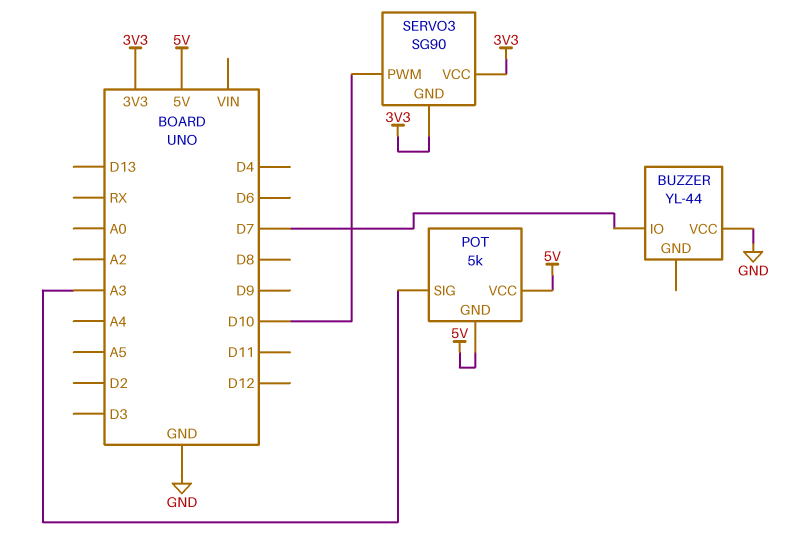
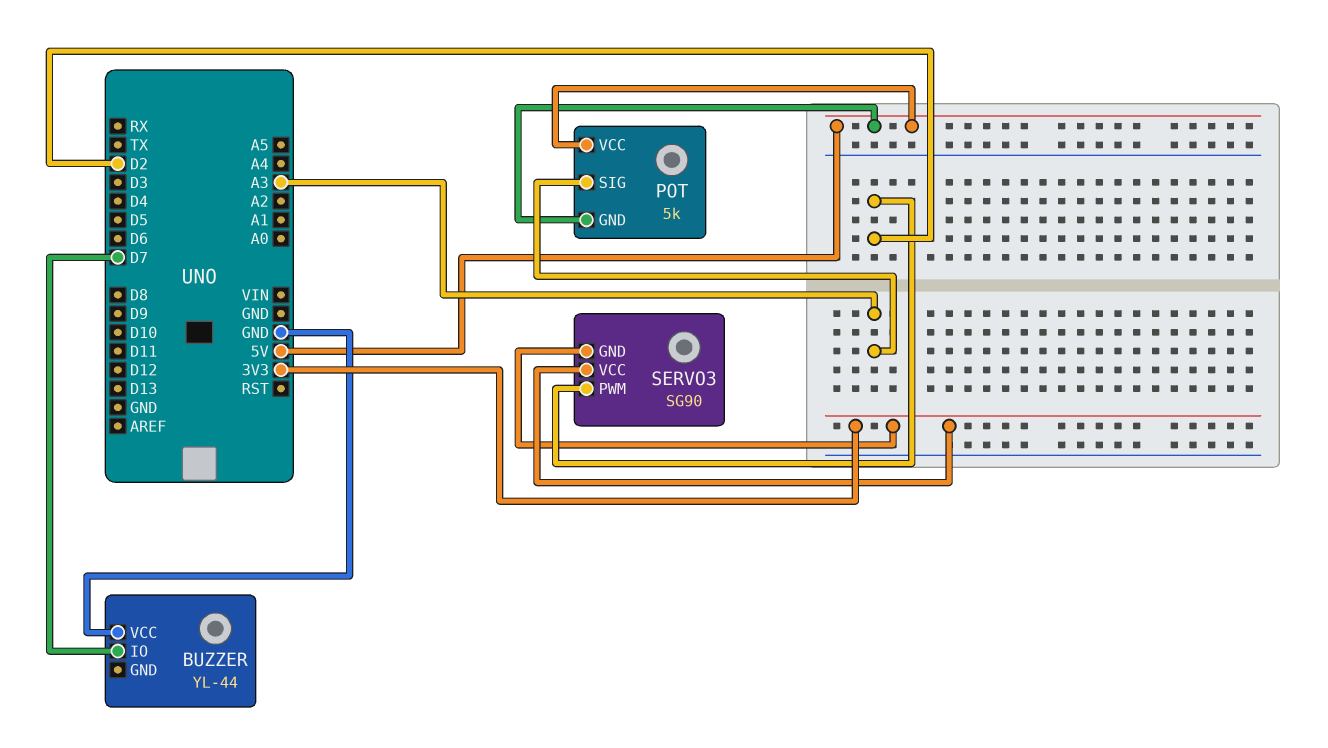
SERVO3 pin PWM: D10 -> D2

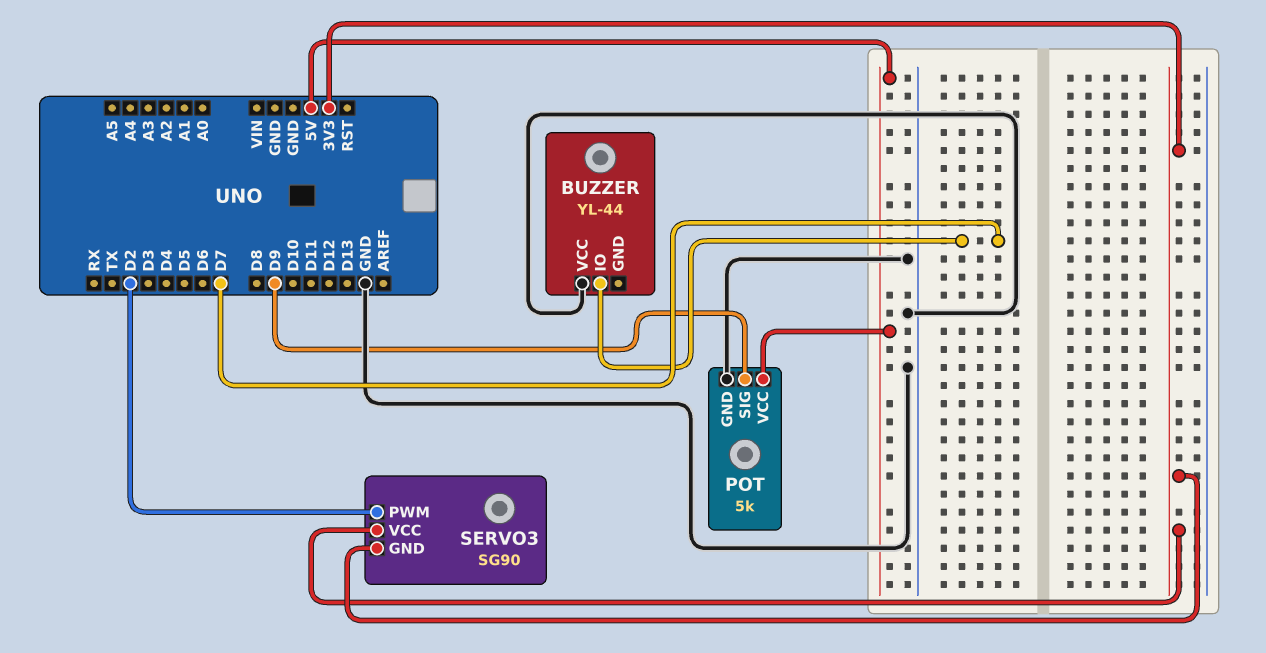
POT pin GND: 5V -> GND
POT pin SIG: A3 -> D9

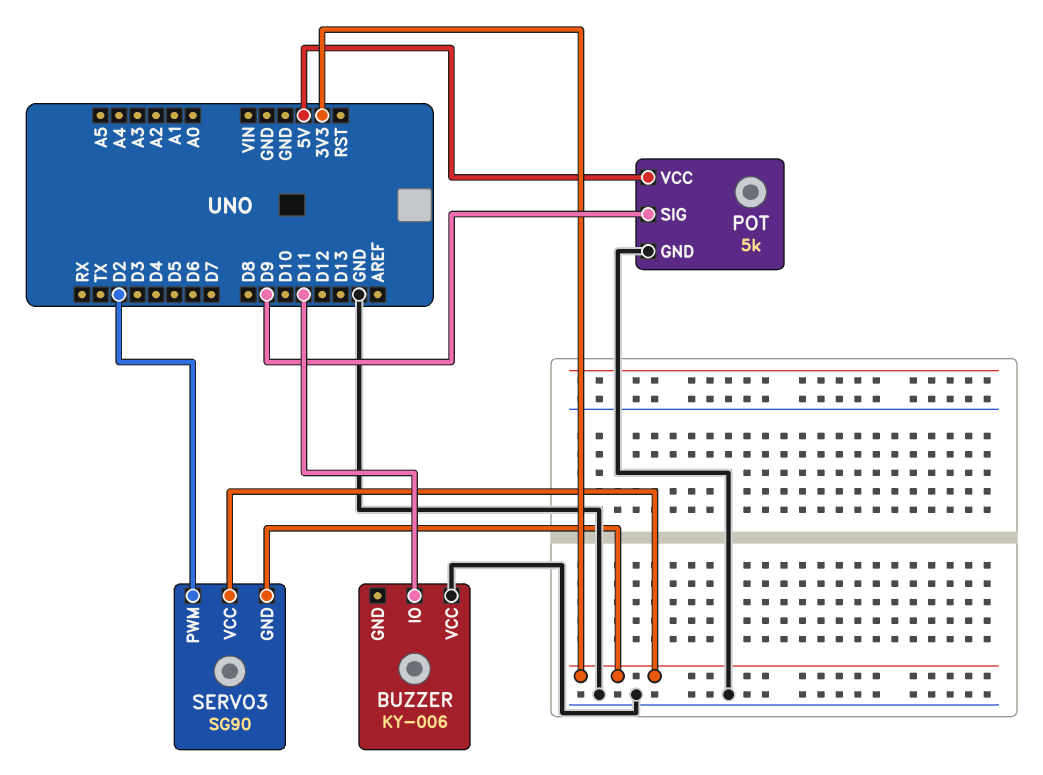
BUZZER: YL-44 -> KY-006
BUZZER pin IO: D7 -> D11

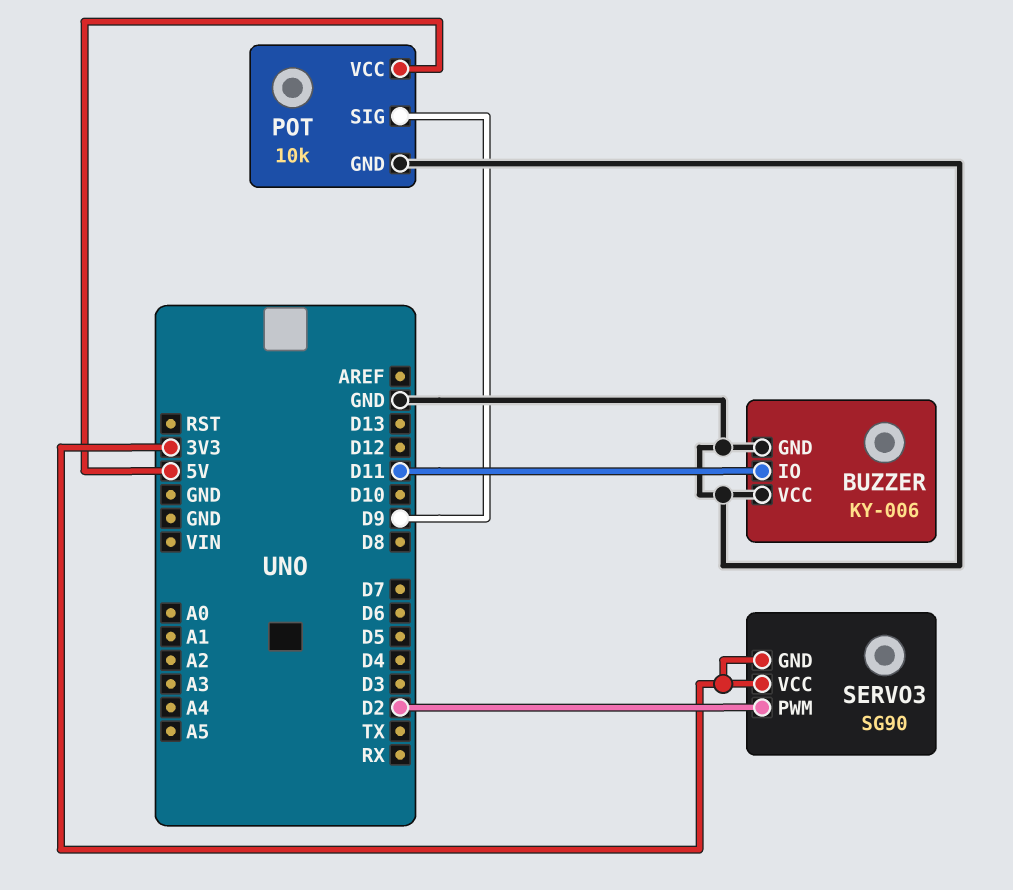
BUZZER pin GND: none -> GND
POT: 5k -> 10k

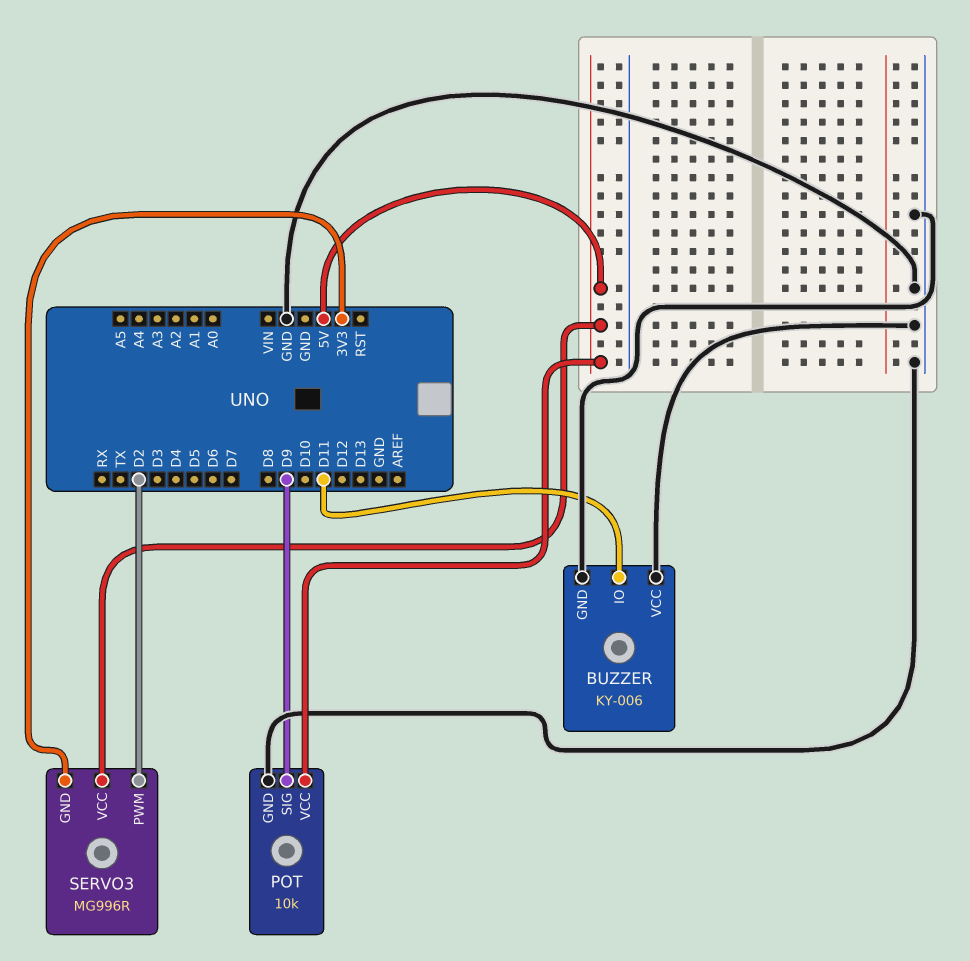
SERVO3: SG90 -> MG996R
SERVO3 pin VCC: 3V3 -> 5V

